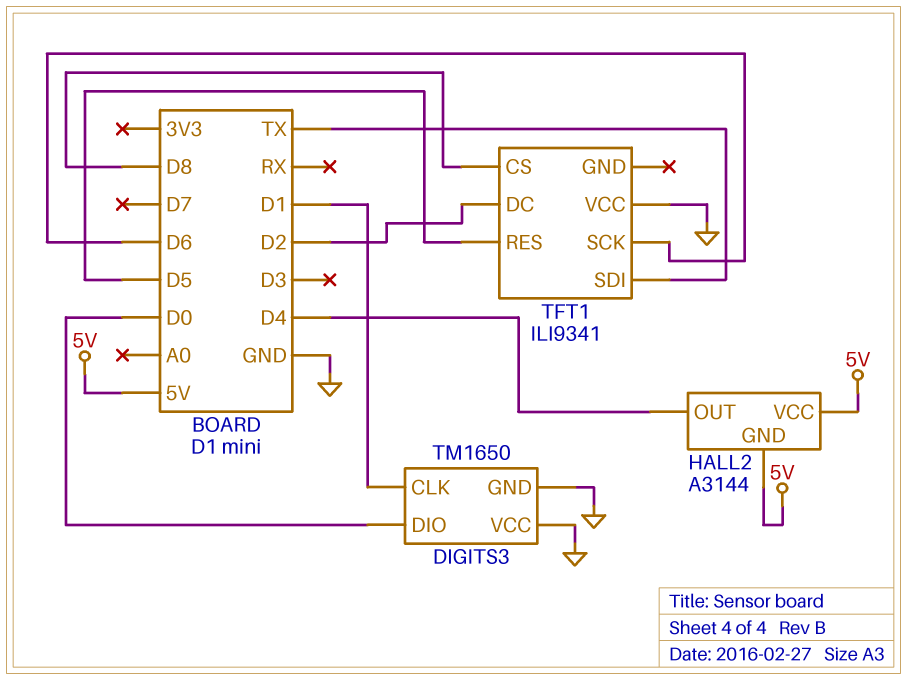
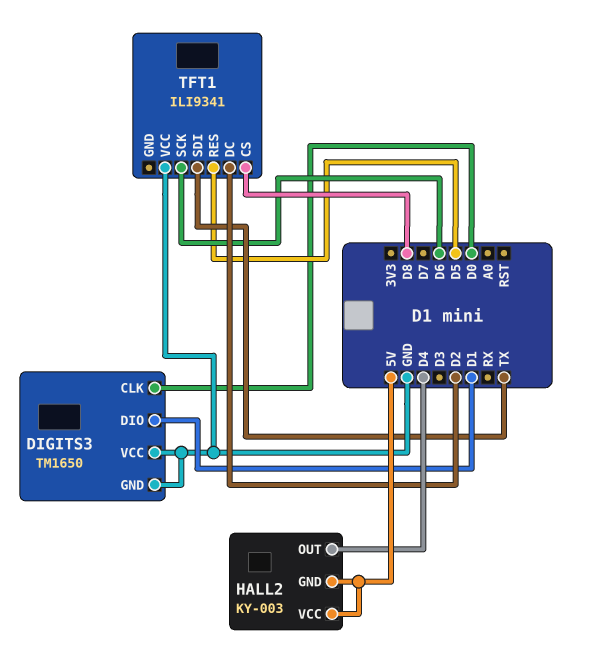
DIGITS3 pin CLK: D1 -> D0
DIGITS3 pin DIO: D0 -> D1
HALL2: A3144 -> KY-003

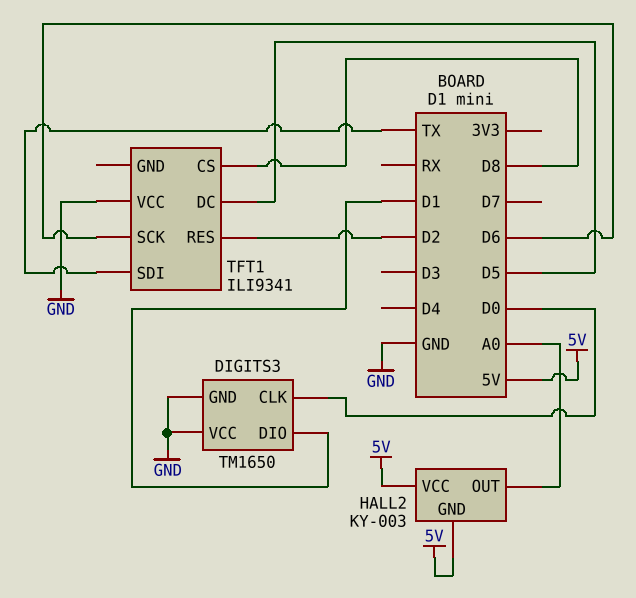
HALL2 pin OUT: D4 -> A0
TFT1 pin DC: D2 -> D5
TFT1 pin RES: D5 -> D2

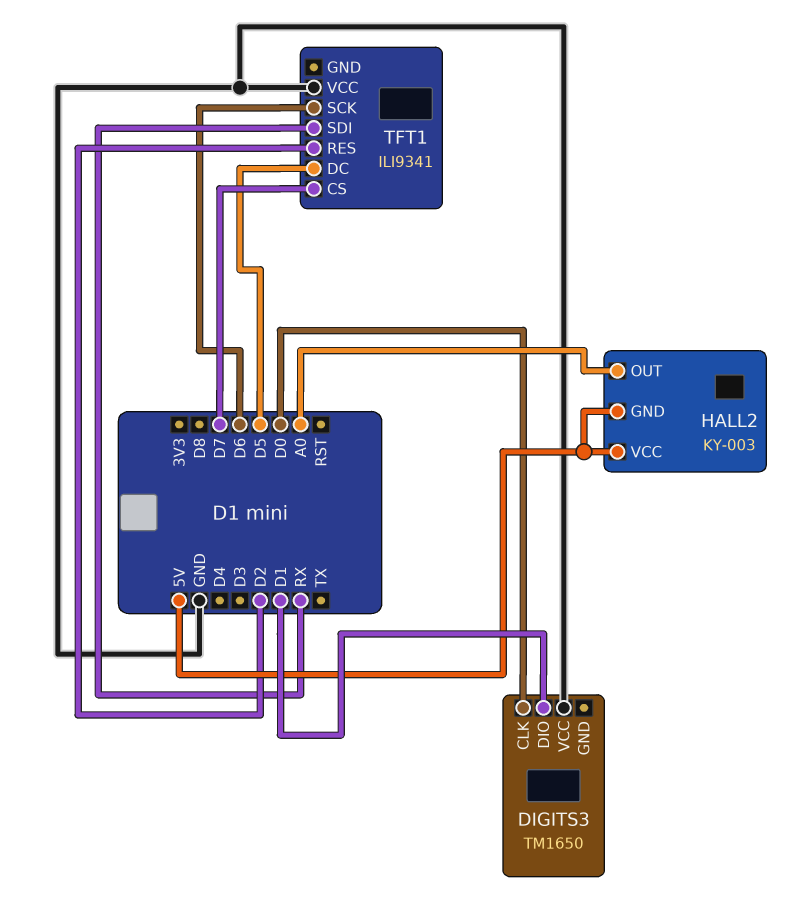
DIGITS3 pin GND: GND -> none
TFT1 pin CS: D8 -> D7
TFT1 pin SDI: TX -> RX

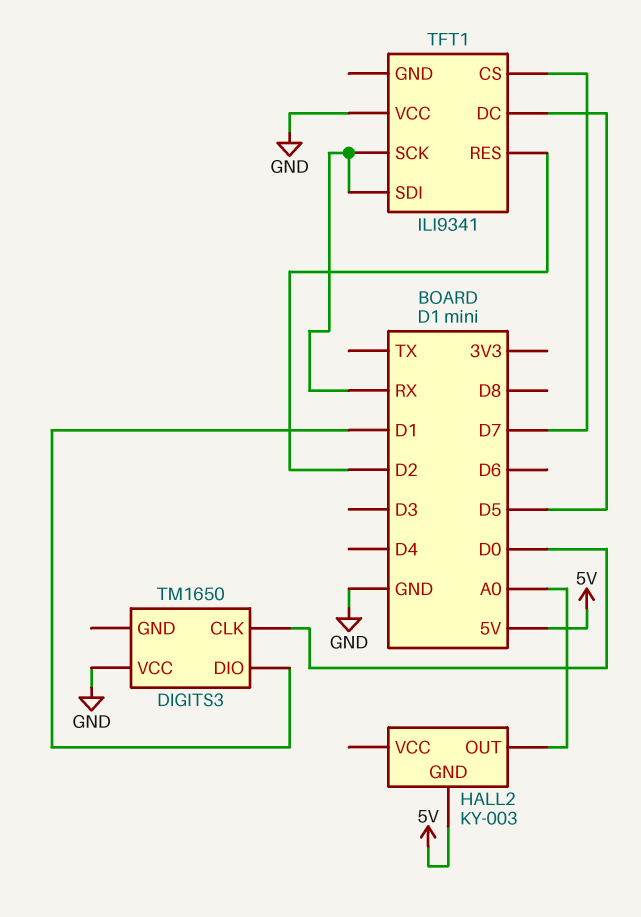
HALL2 pin VCC: 5V -> none
TFT1 pin SCK: D6 -> RX

